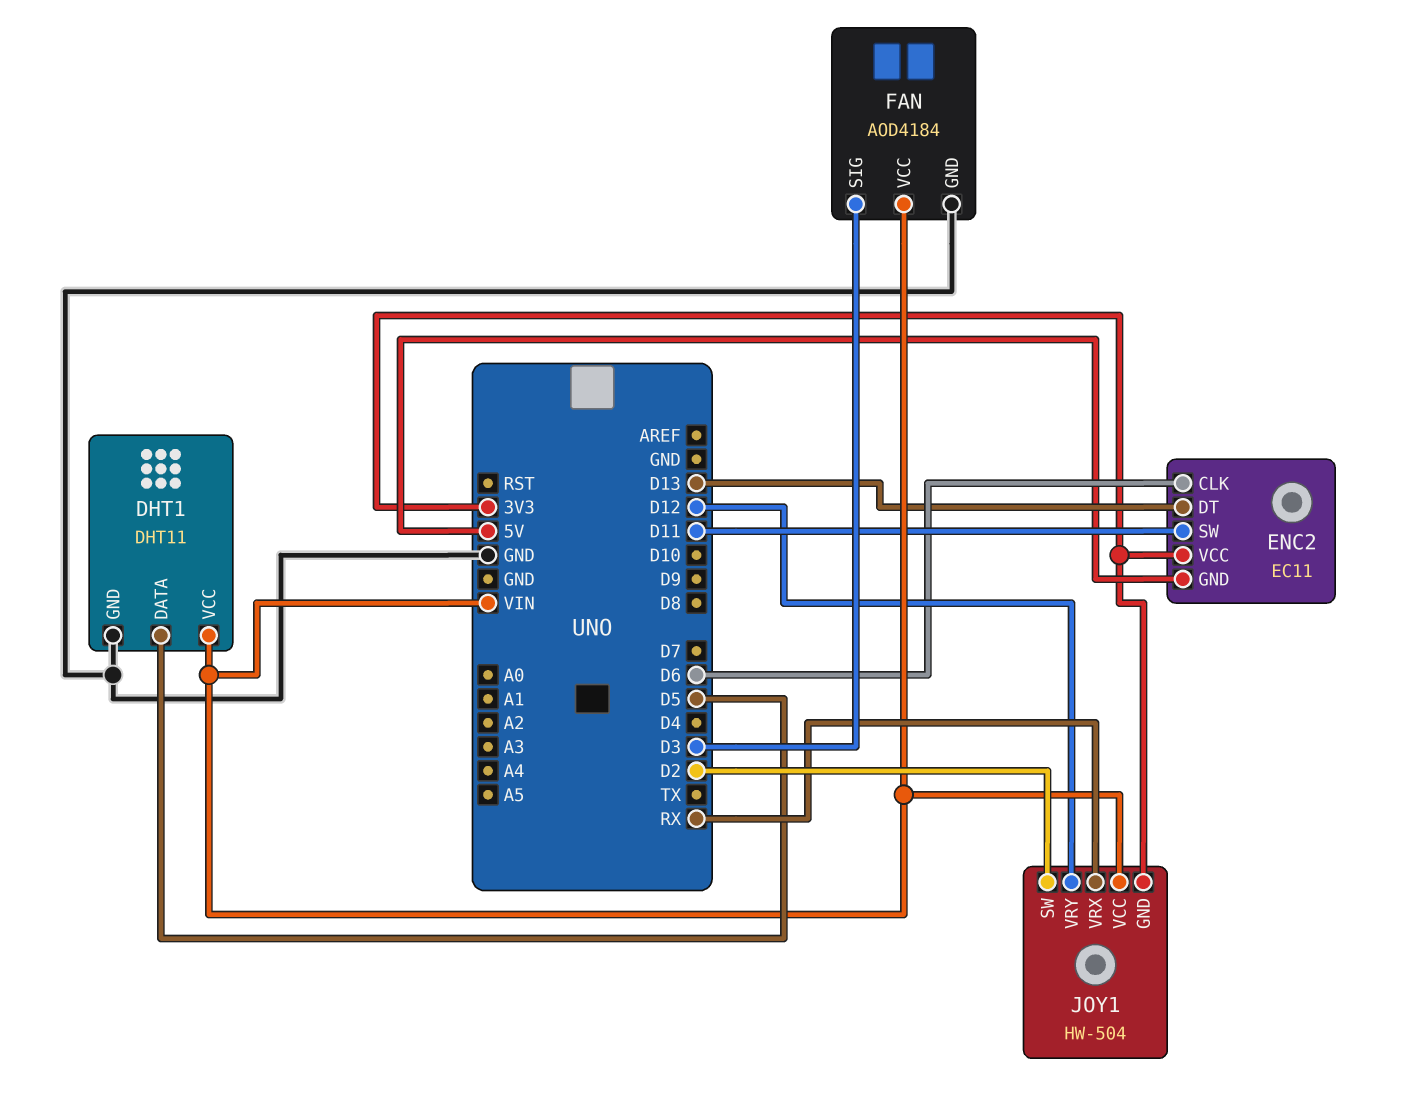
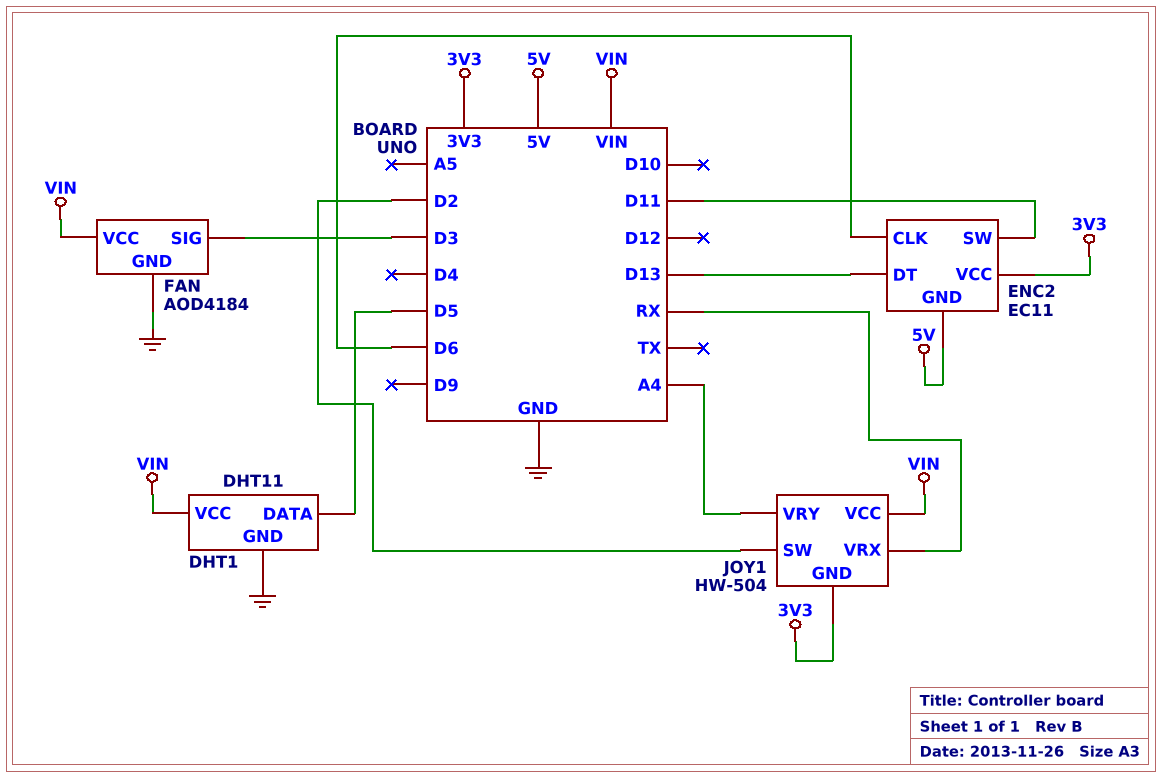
JOY1 pin VRY: D12 -> A4

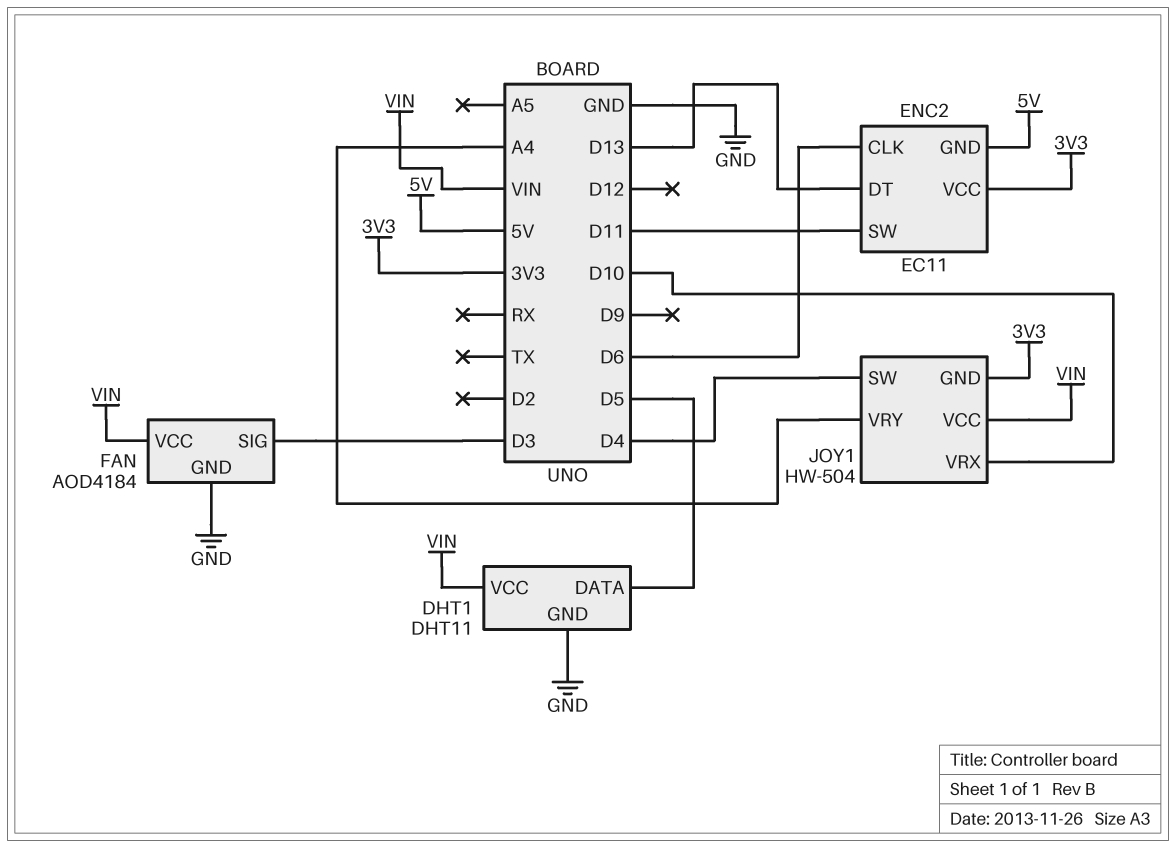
JOY1 pin SW: D2 -> D4
JOY1 pin VRX: RX -> D10

